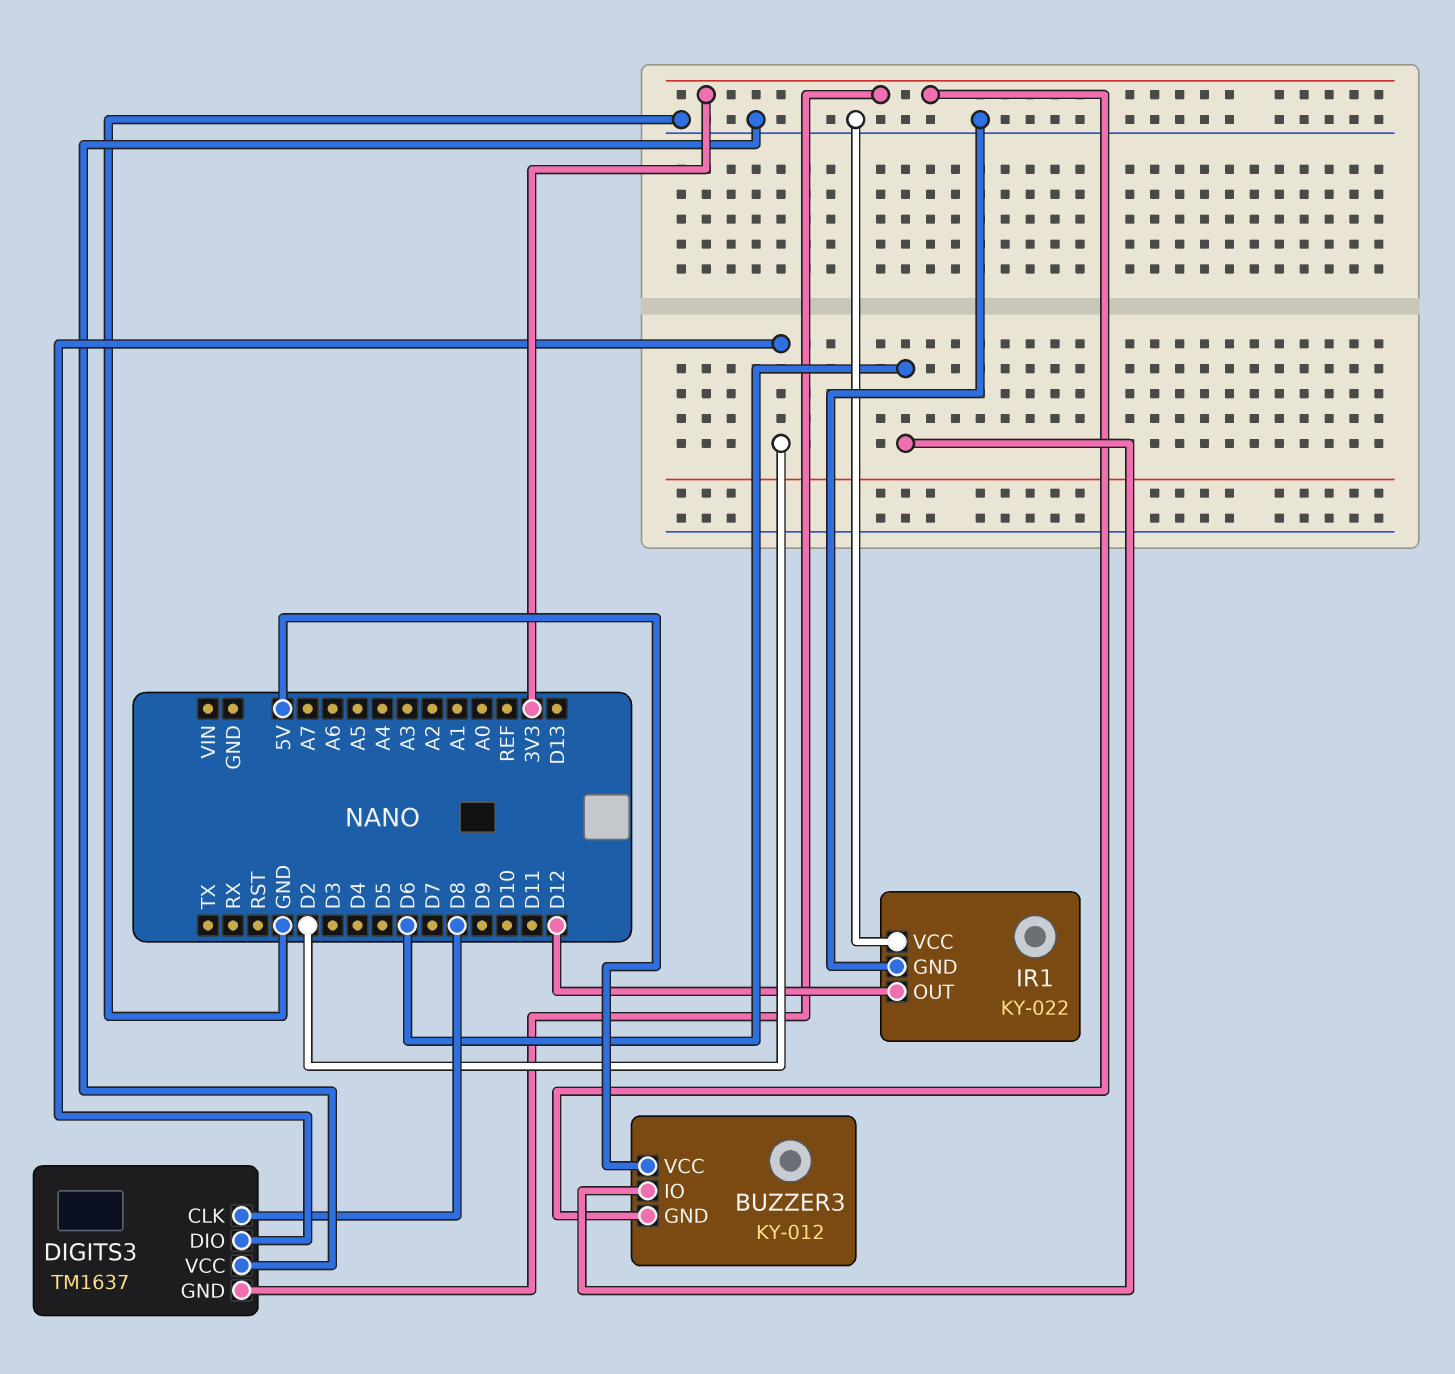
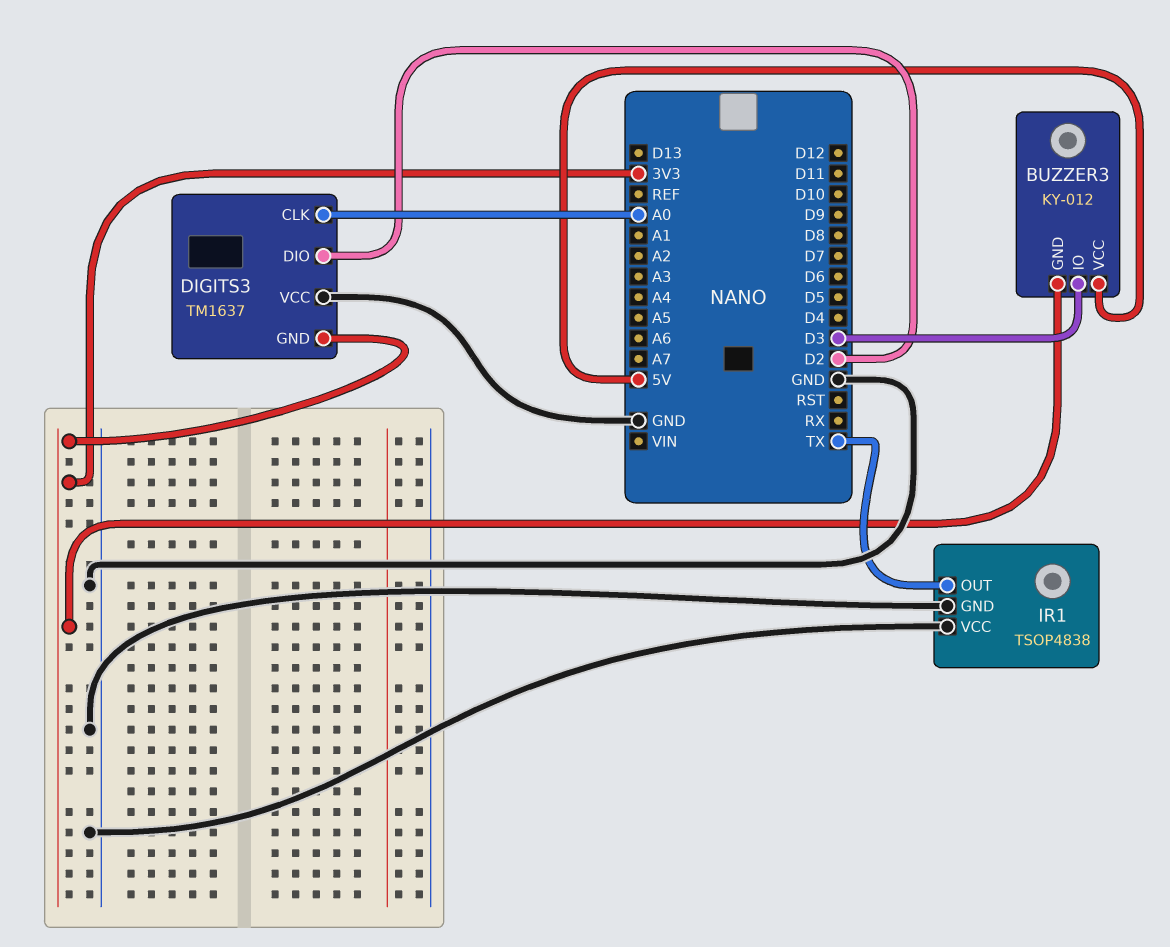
BUZZER3 pin IO: D6 -> D3
DIGITS3 pin CLK: D8 -> A0
IR1: KY-022 -> TSOP4838
IR1 pin OUT: D12 -> TX

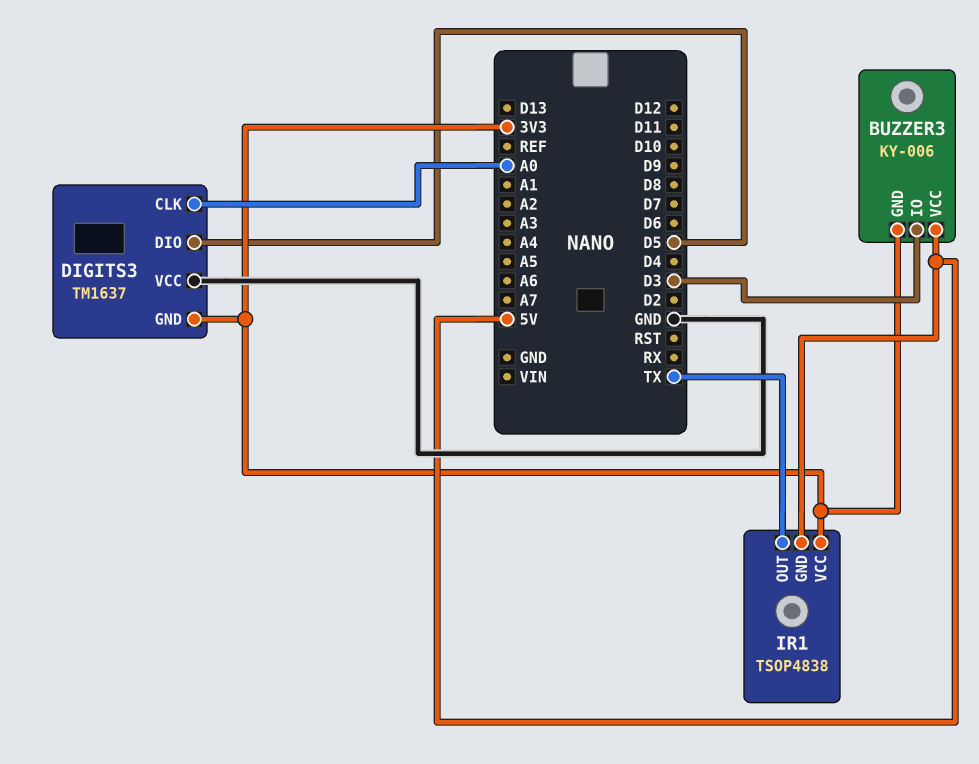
BUZZER3: KY-012 -> KY-006
DIGITS3 pin DIO: D2 -> D5
IR1 pin GND: GND -> 5V
IR1 pin VCC: GND -> 3V3

